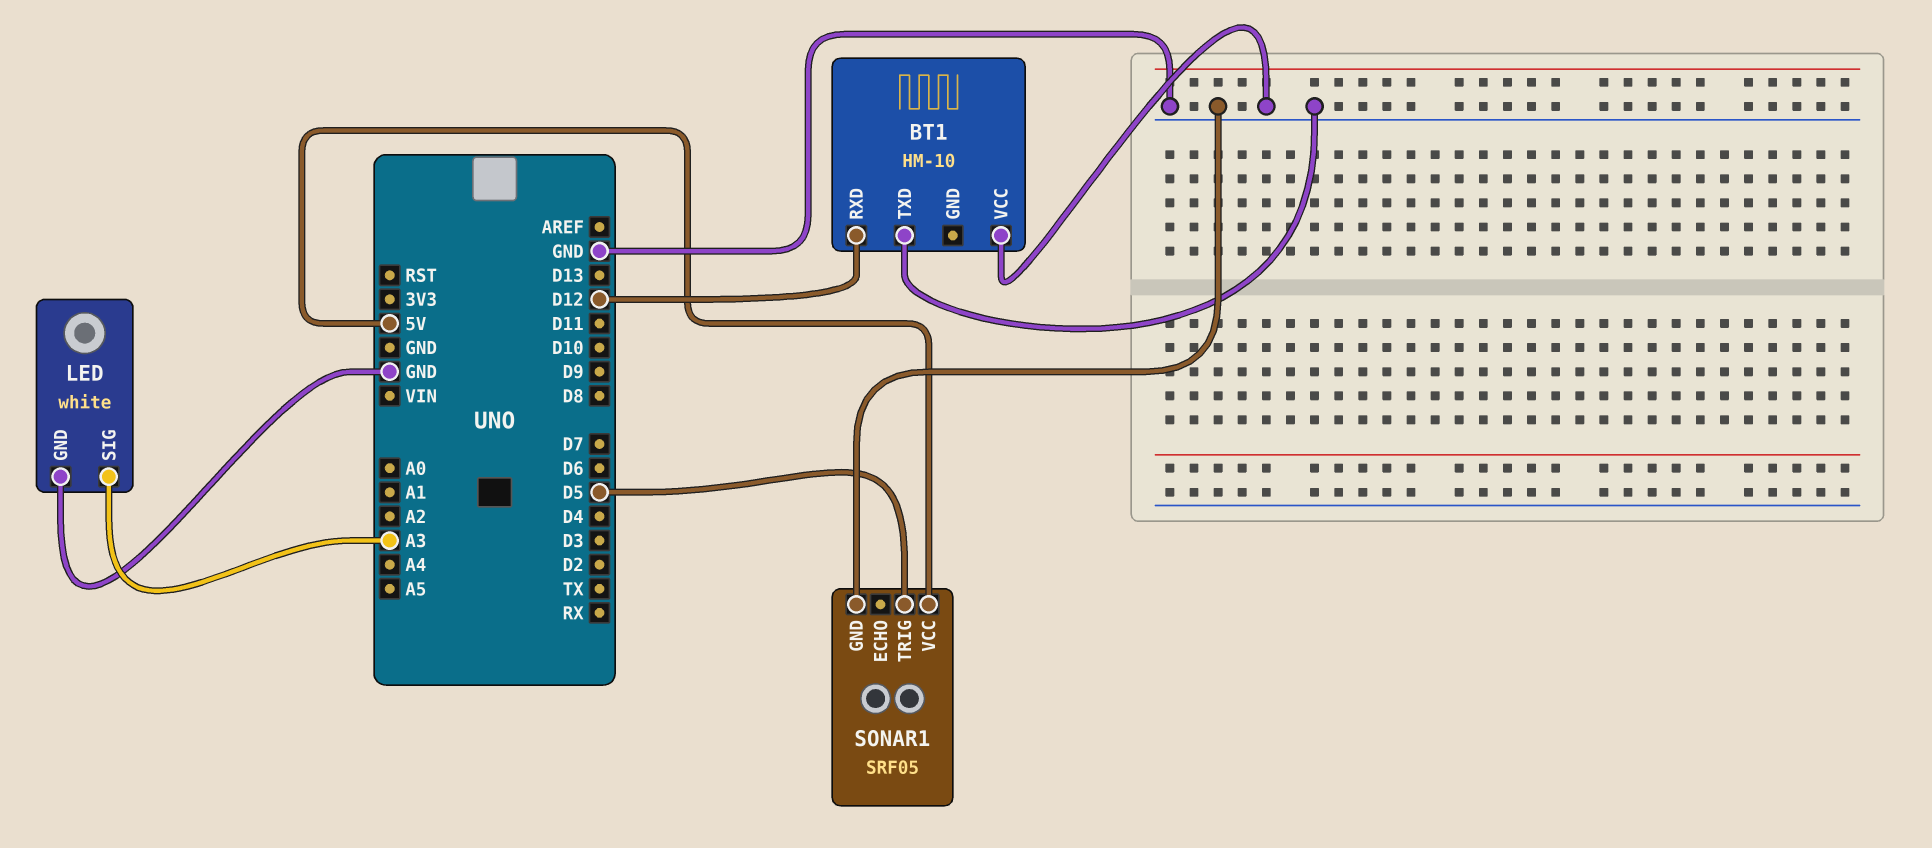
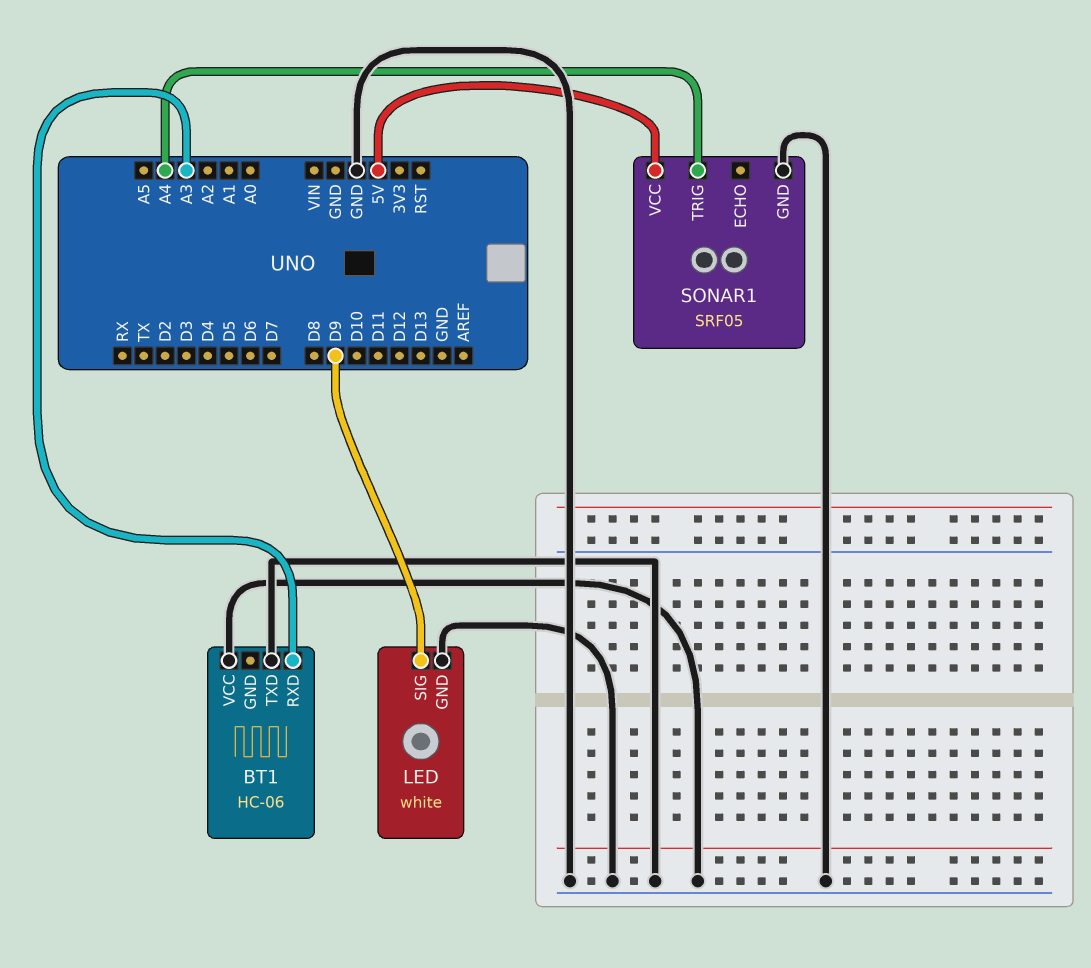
BT1: HM-10 -> HC-06
BT1 pin RXD: D12 -> A3
LED pin SIG: A3 -> D9
SONAR1 pin TRIG: D5 -> A4

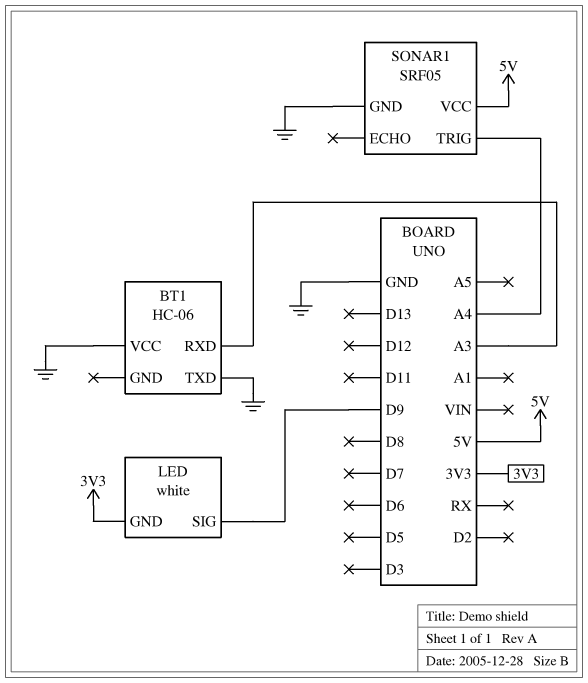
LED pin GND: GND -> 3V3

